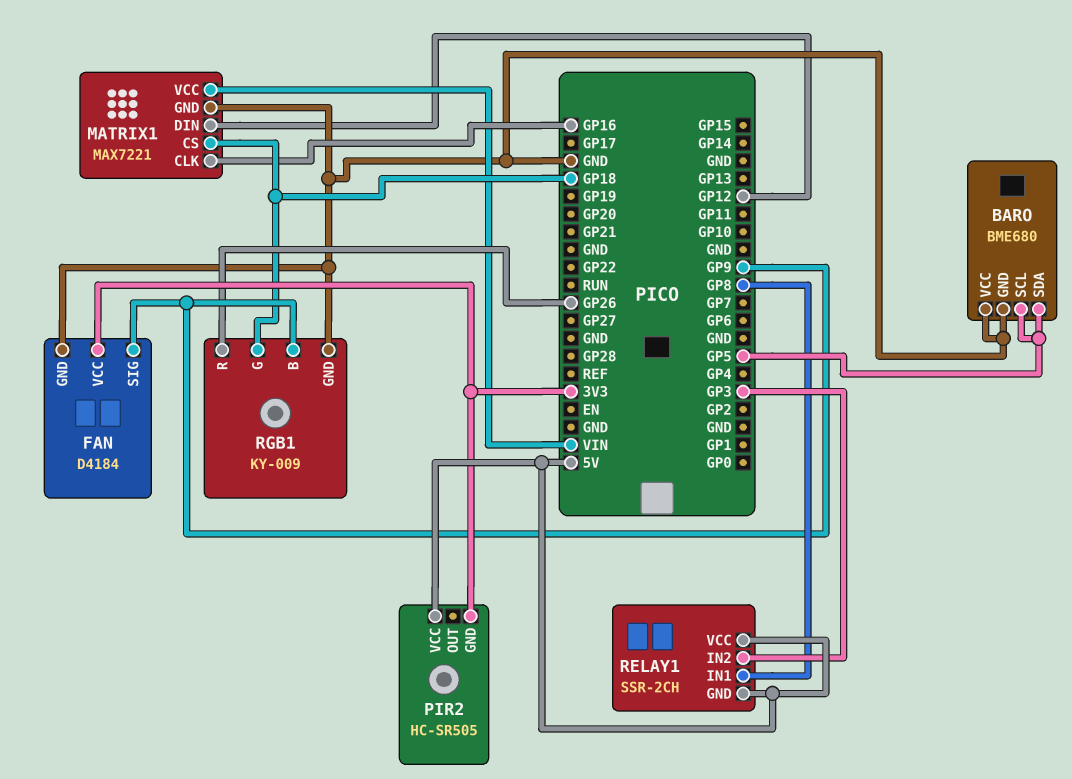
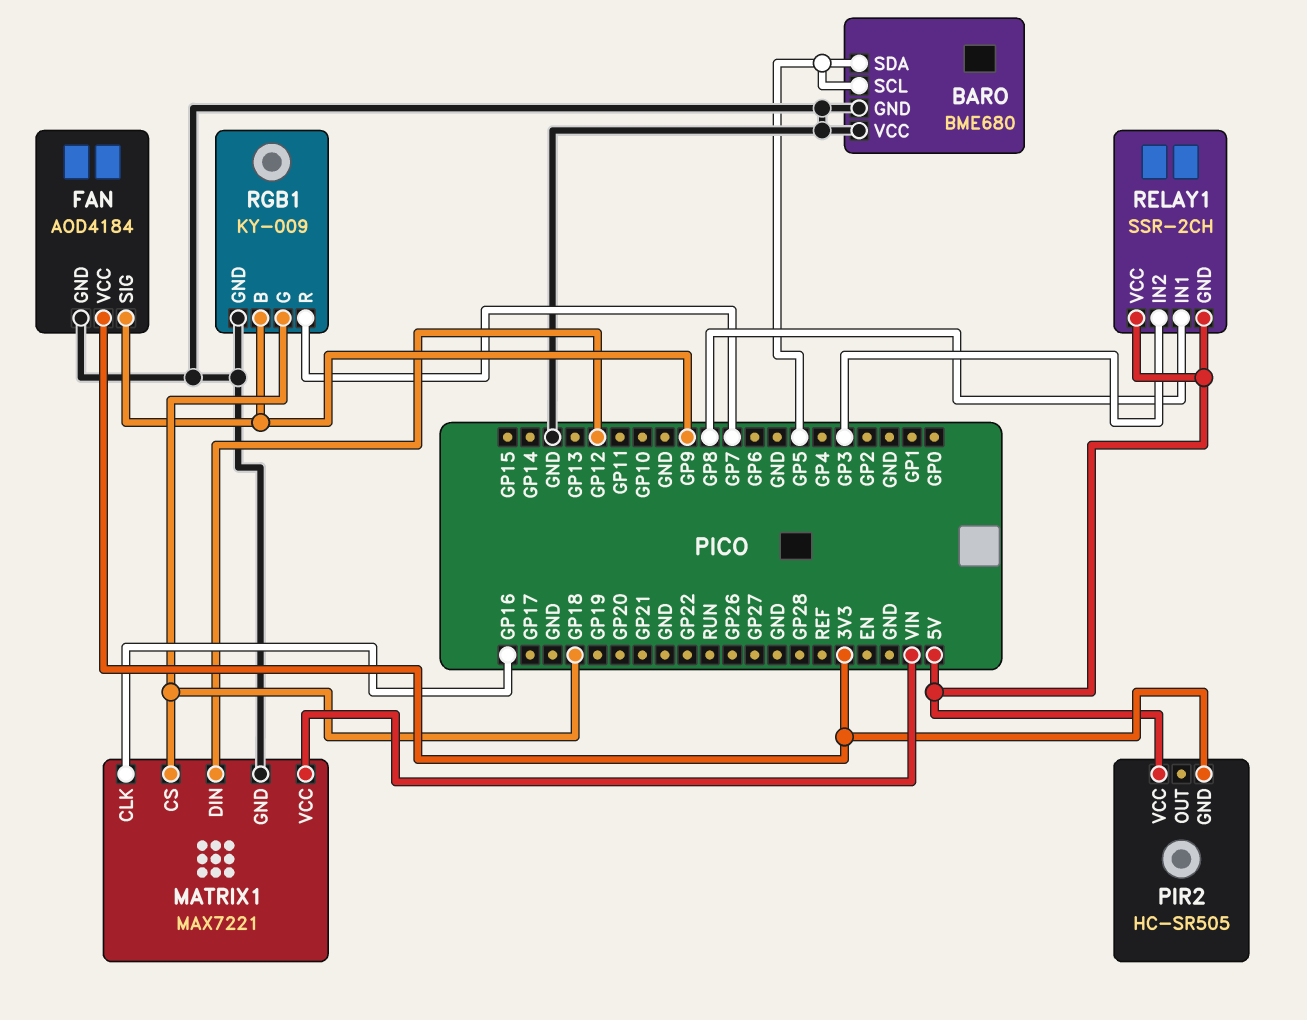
FAN: D4184 -> AOD4184
RGB1 pin R: GP26 -> GP7

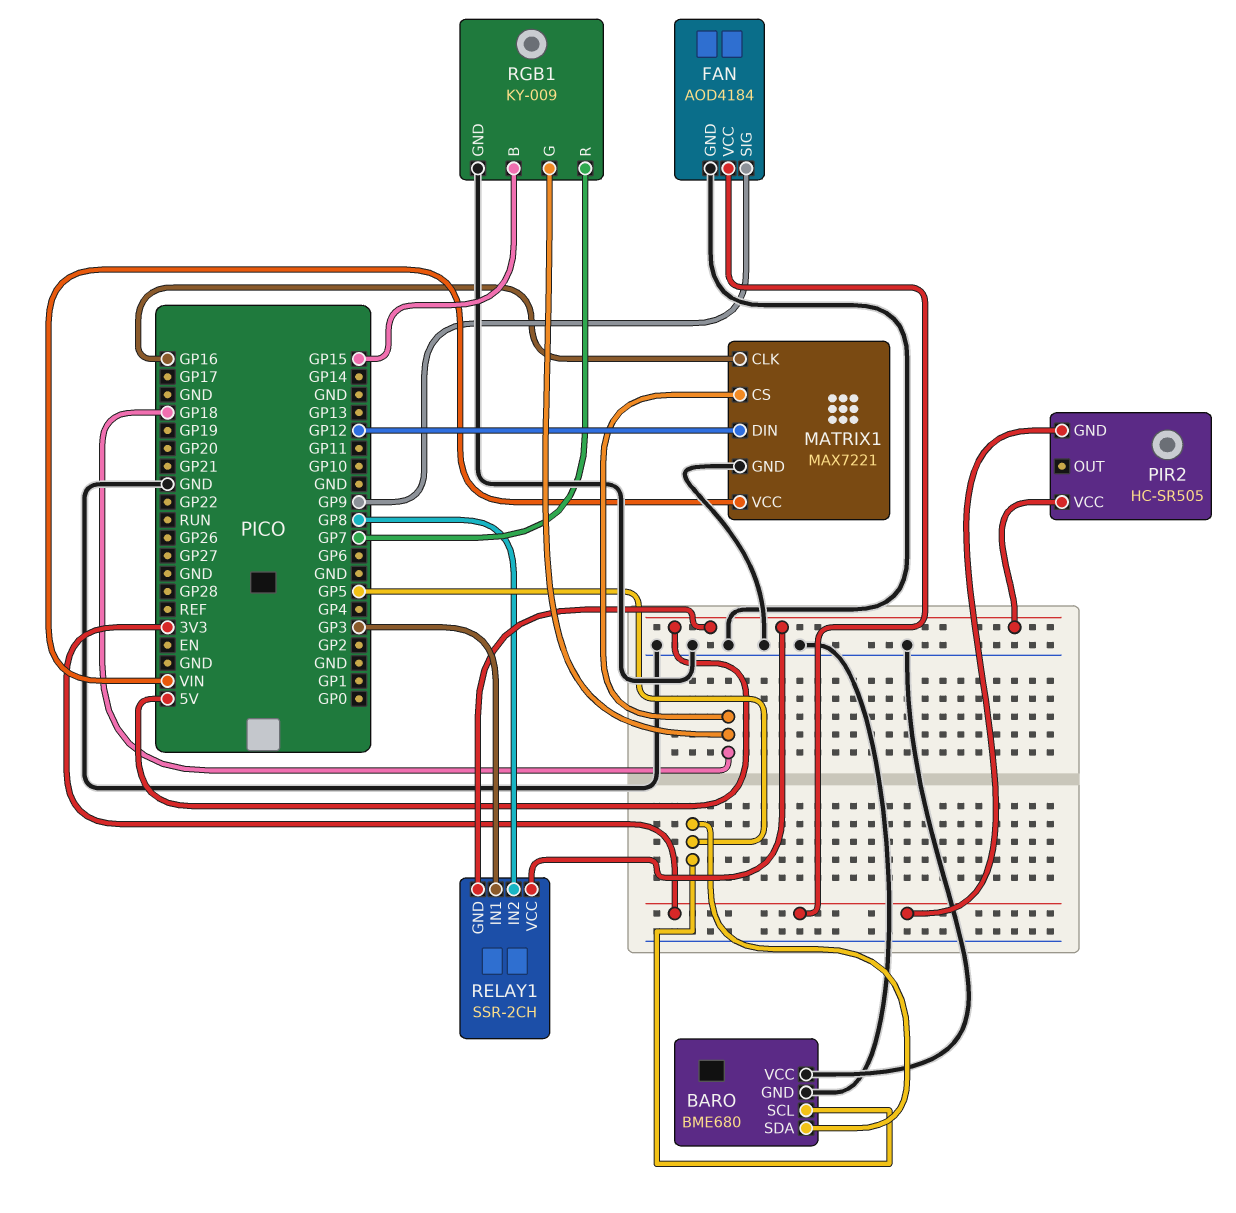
RELAY1 pin IN1: GP8 -> GP3
RELAY1 pin IN2: GP3 -> GP8
RGB1 pin B: GP9 -> GP15

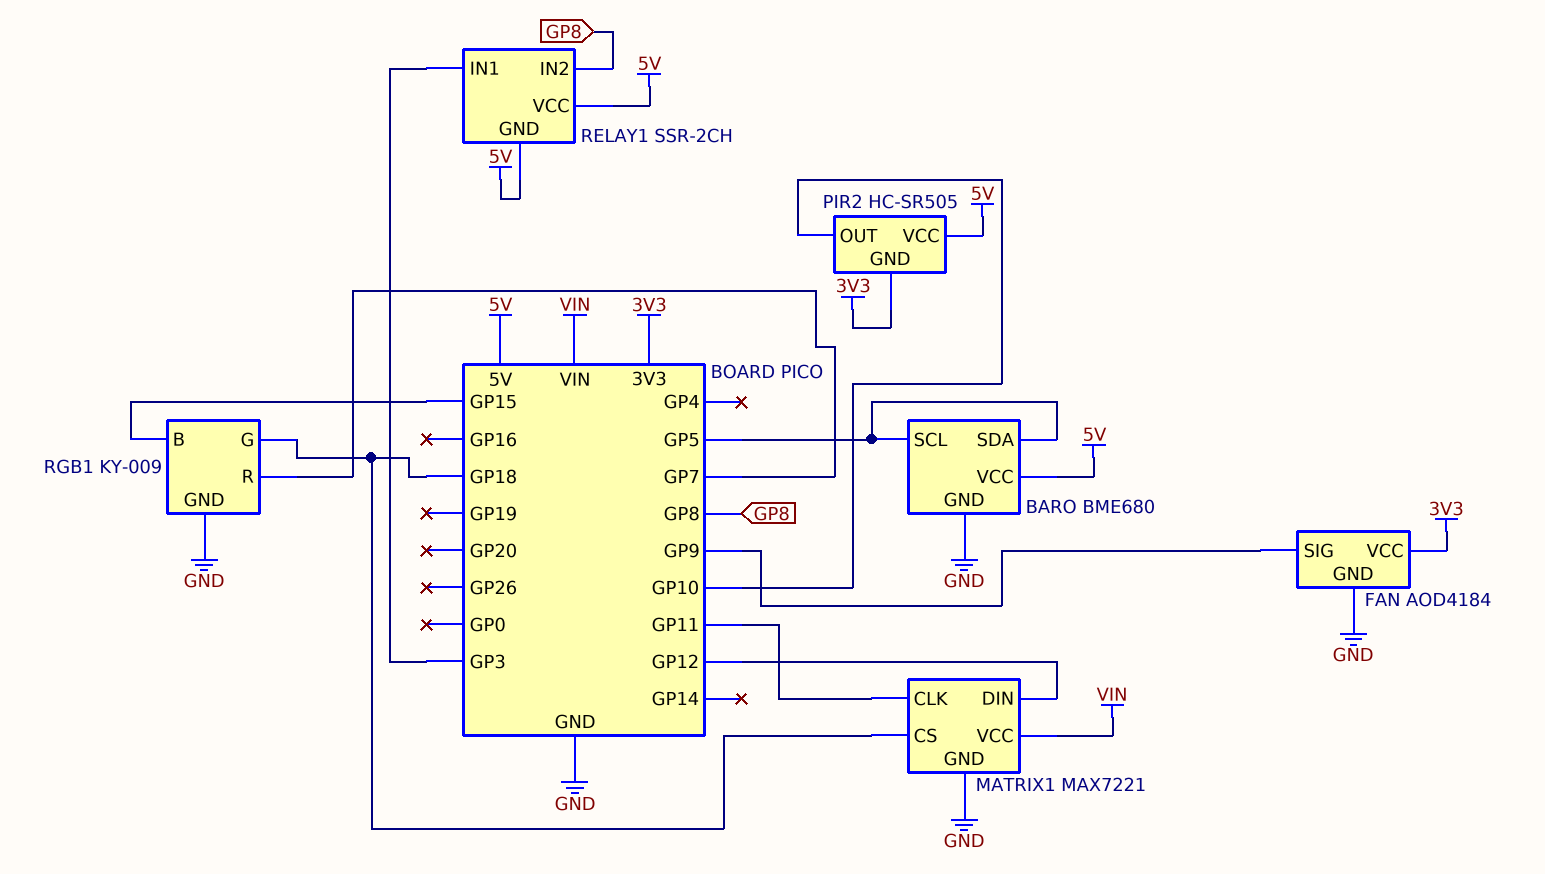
BARO pin VCC: GND -> 5V
MATRIX1 pin CLK: GP16 -> GP11
PIR2 pin OUT: none -> GP10

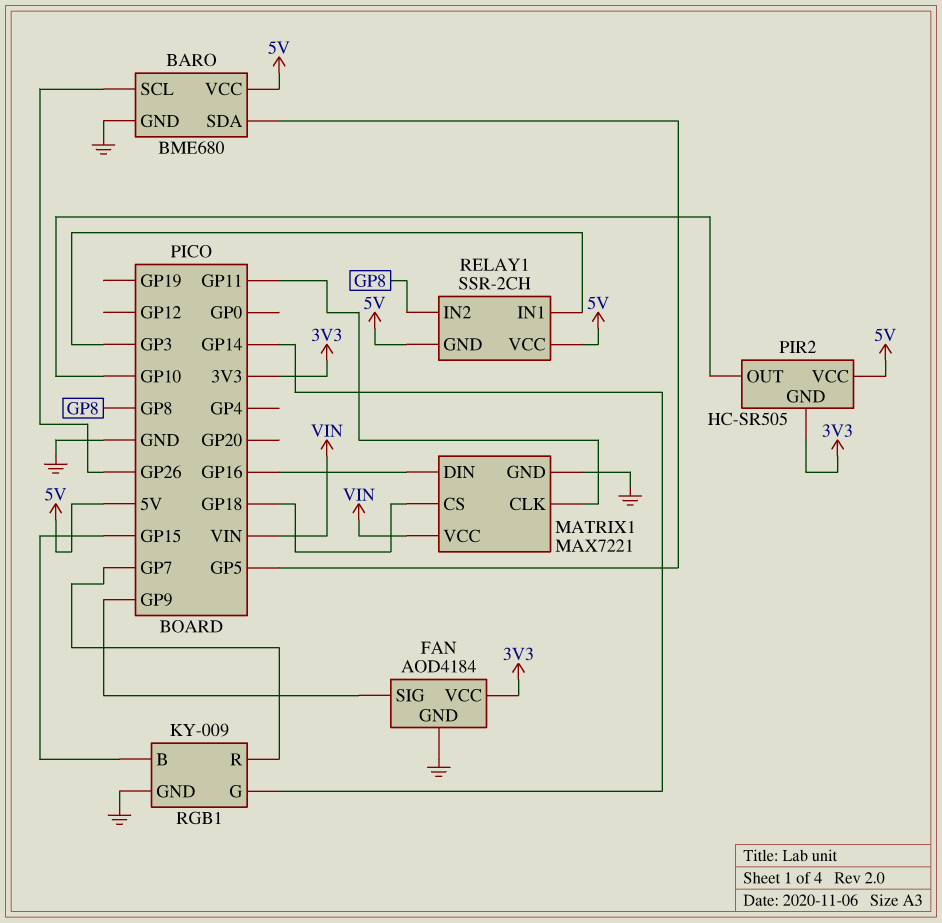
BARO pin SCL: GP5 -> GP26
MATRIX1 pin DIN: GP12 -> GP16
RGB1 pin G: GP18 -> GP14

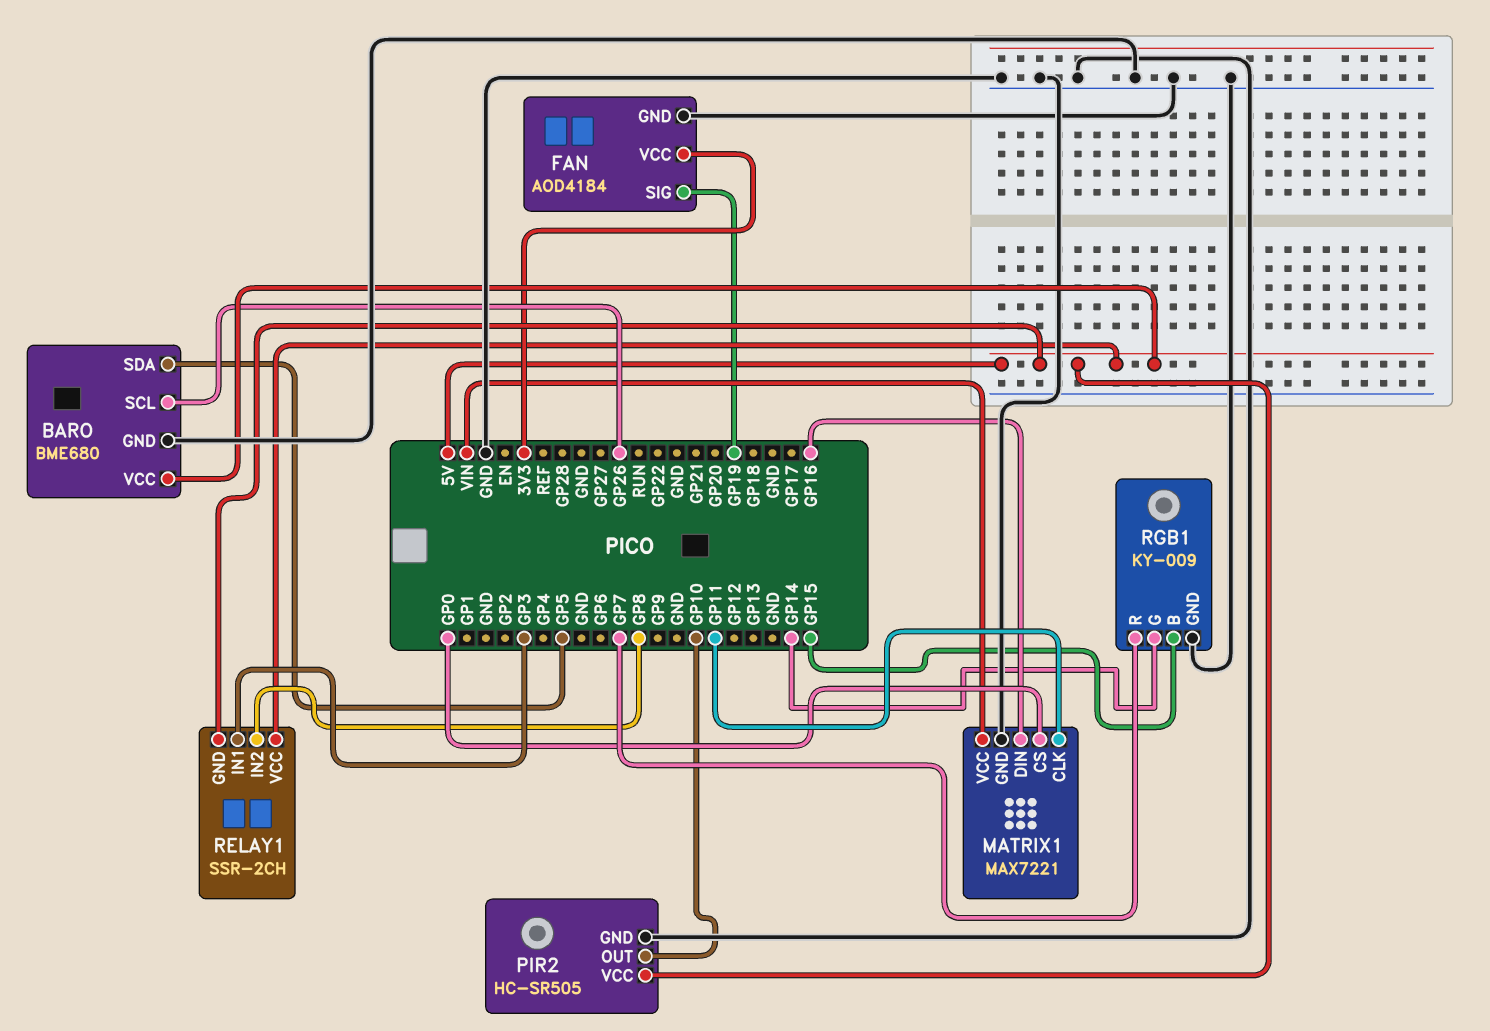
FAN pin SIG: GP9 -> GP19
MATRIX1 pin CS: GP18 -> GP0
PIR2 pin GND: 3V3 -> GND

